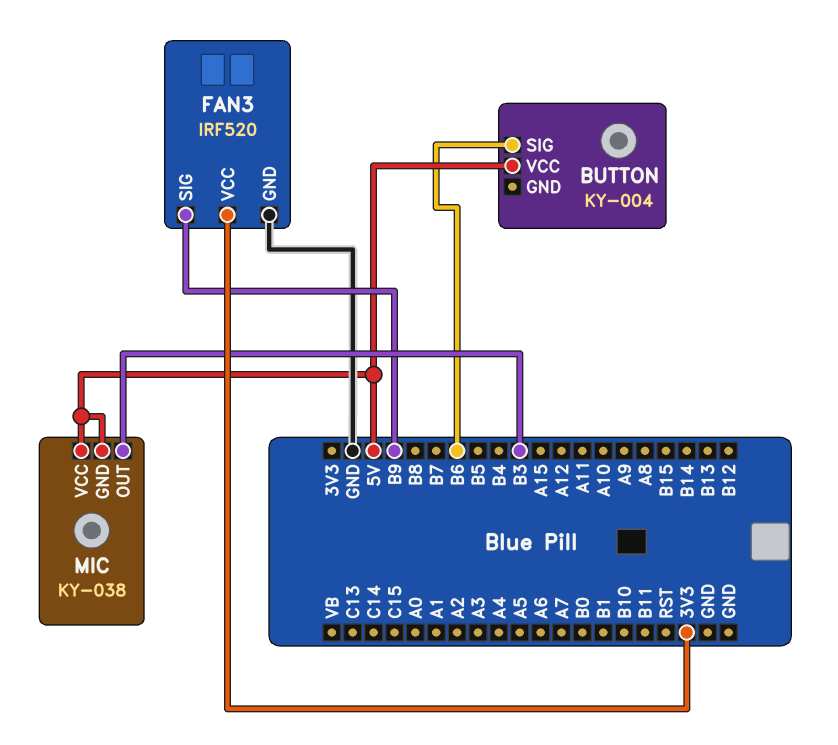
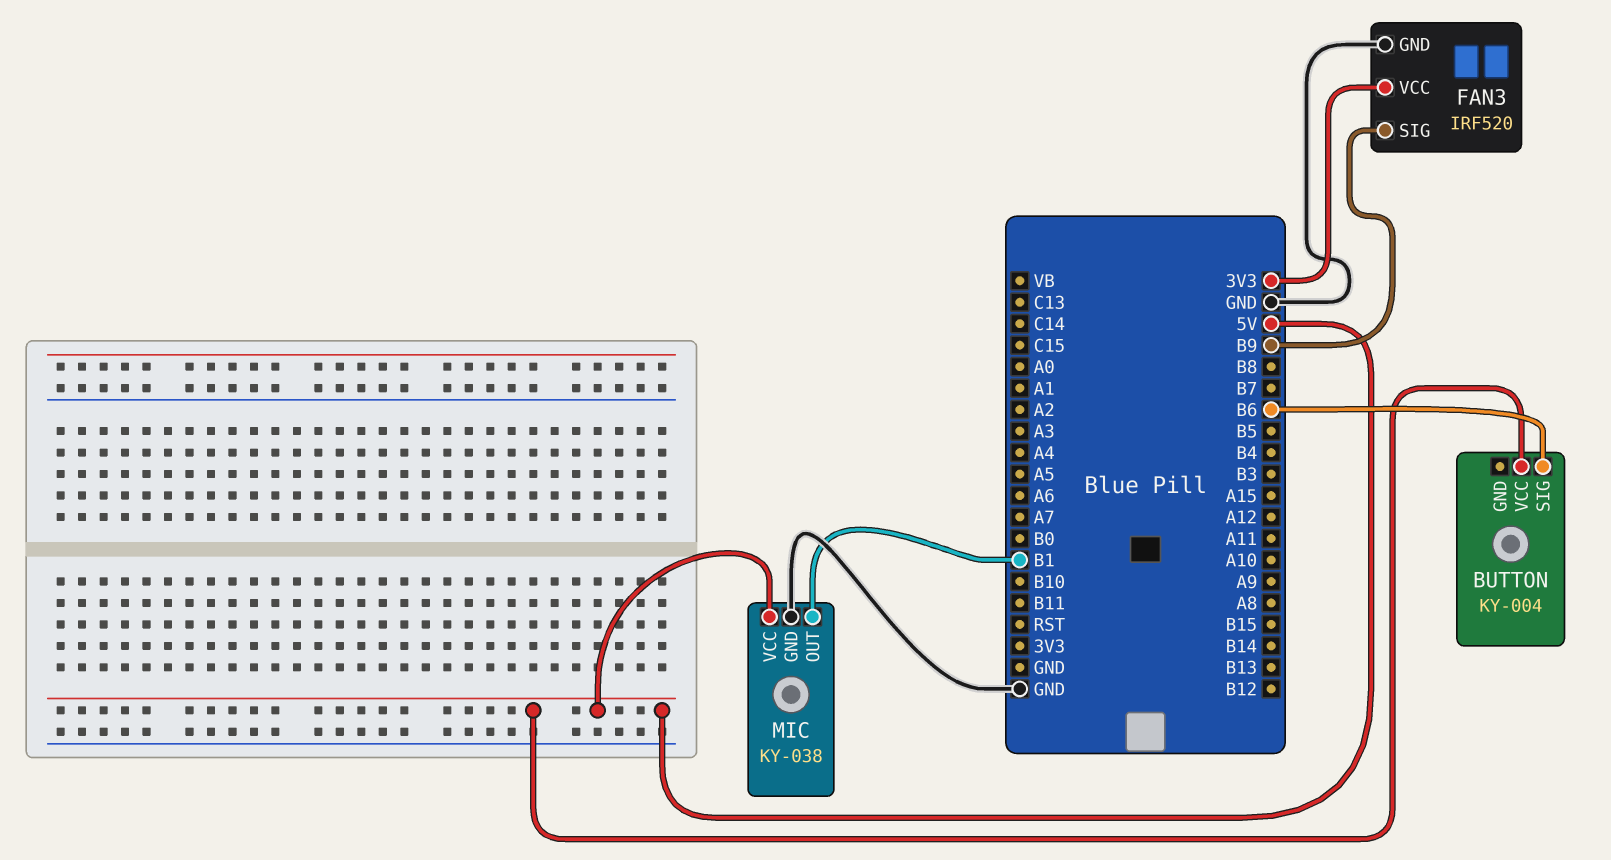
MIC pin GND: 5V -> GND
MIC pin OUT: B3 -> B1

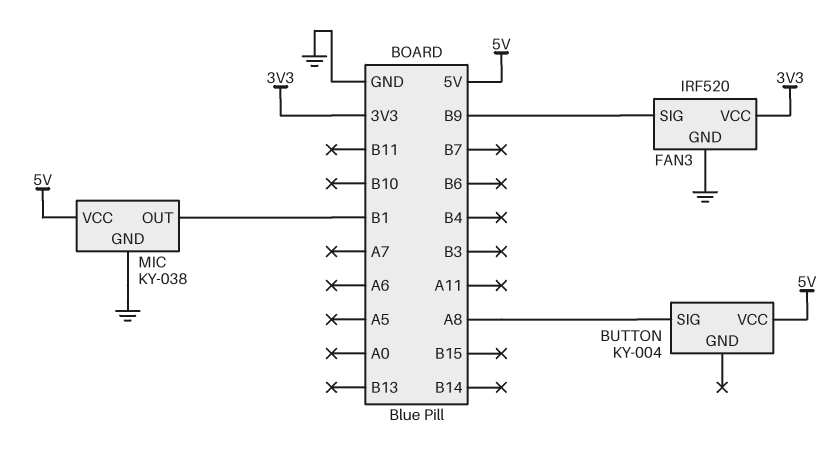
BUTTON pin SIG: B6 -> A8

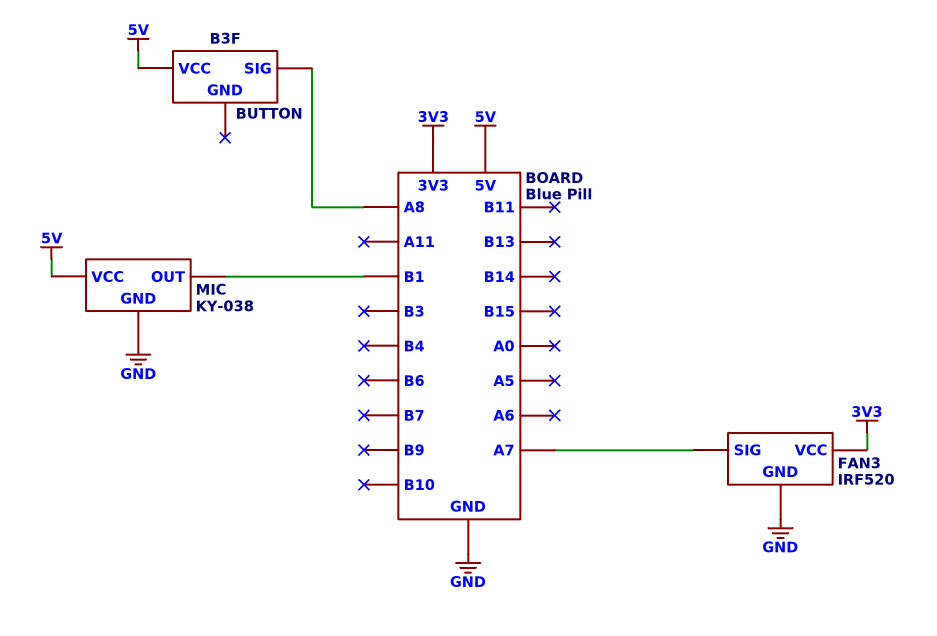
BUTTON: KY-004 -> B3F
FAN3 pin SIG: B9 -> A7

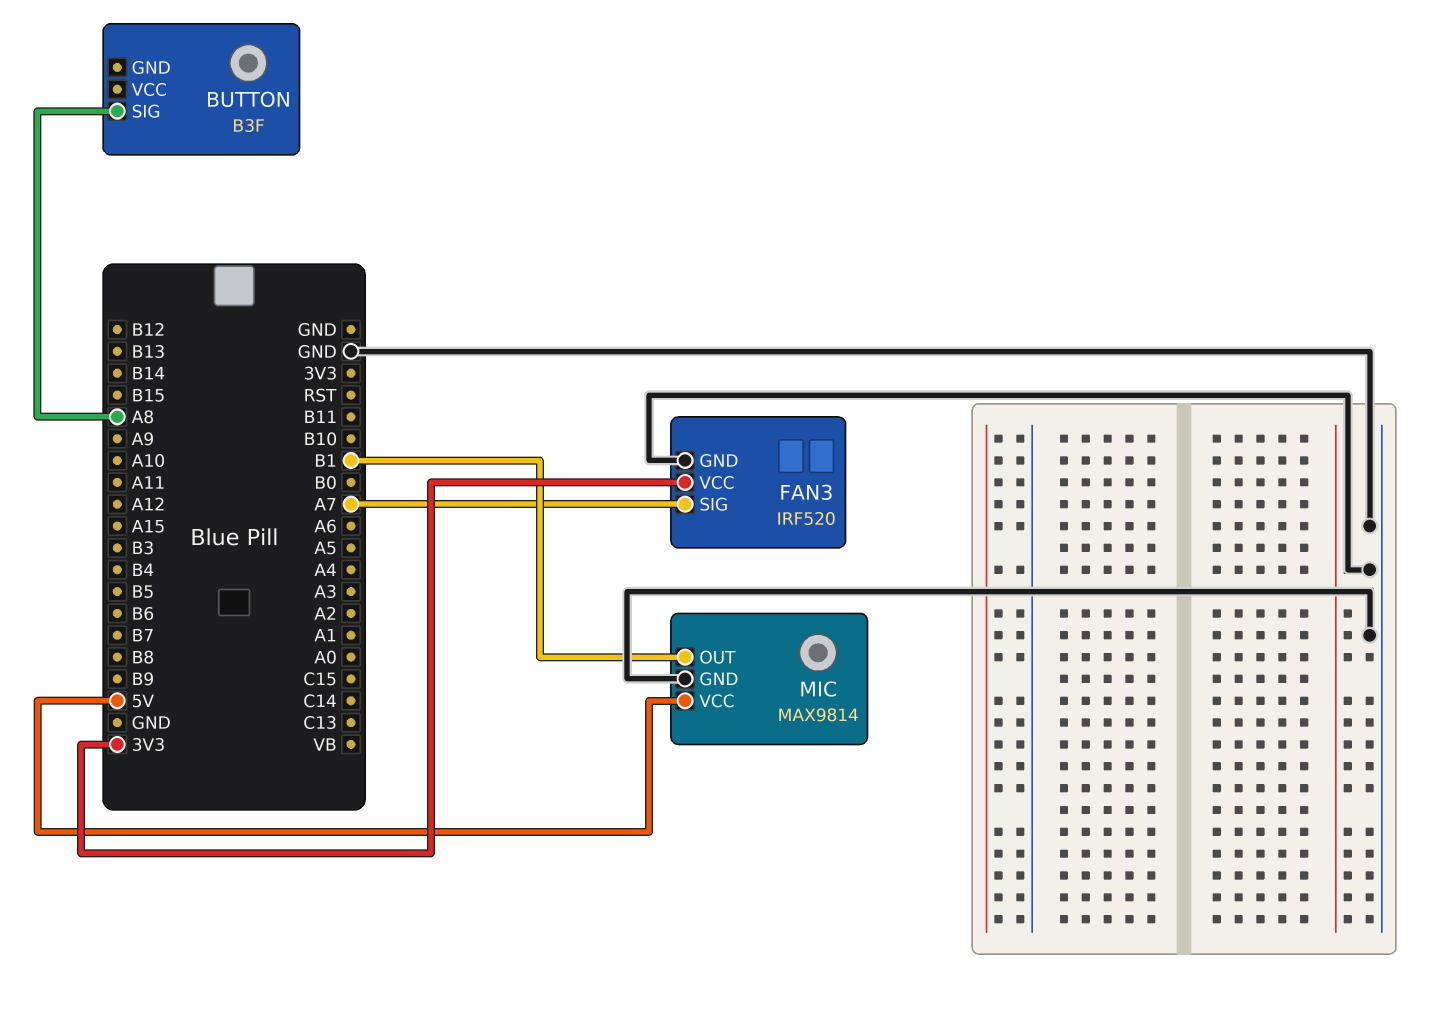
BUTTON pin VCC: 5V -> none
MIC: KY-038 -> MAX9814

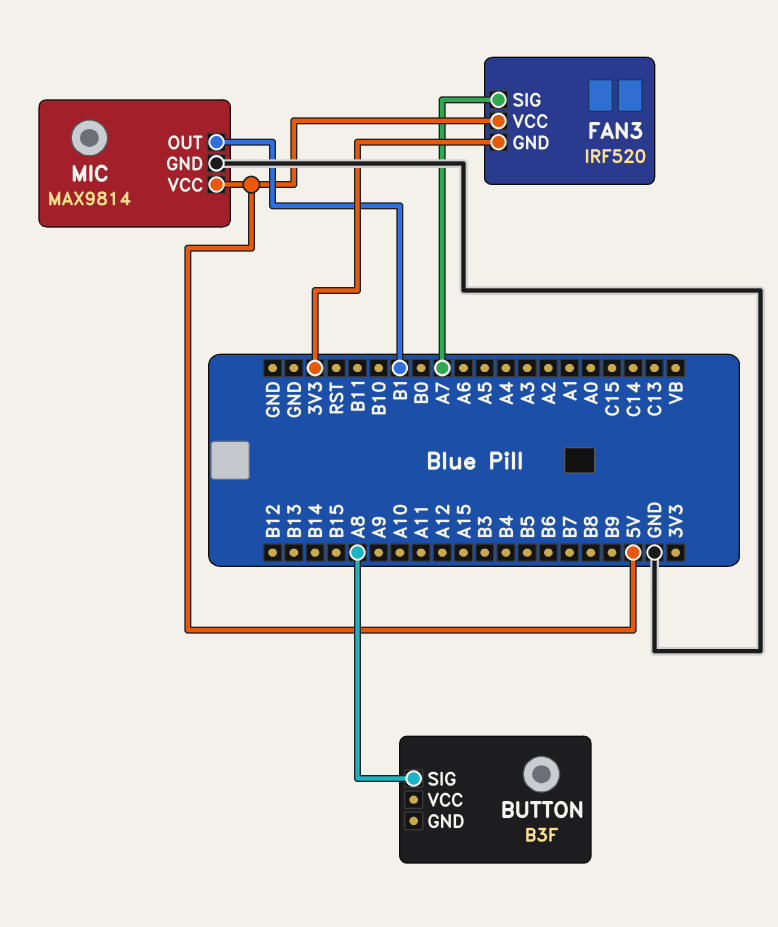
FAN3 pin GND: GND -> 3V3
FAN3 pin VCC: 3V3 -> 5V

